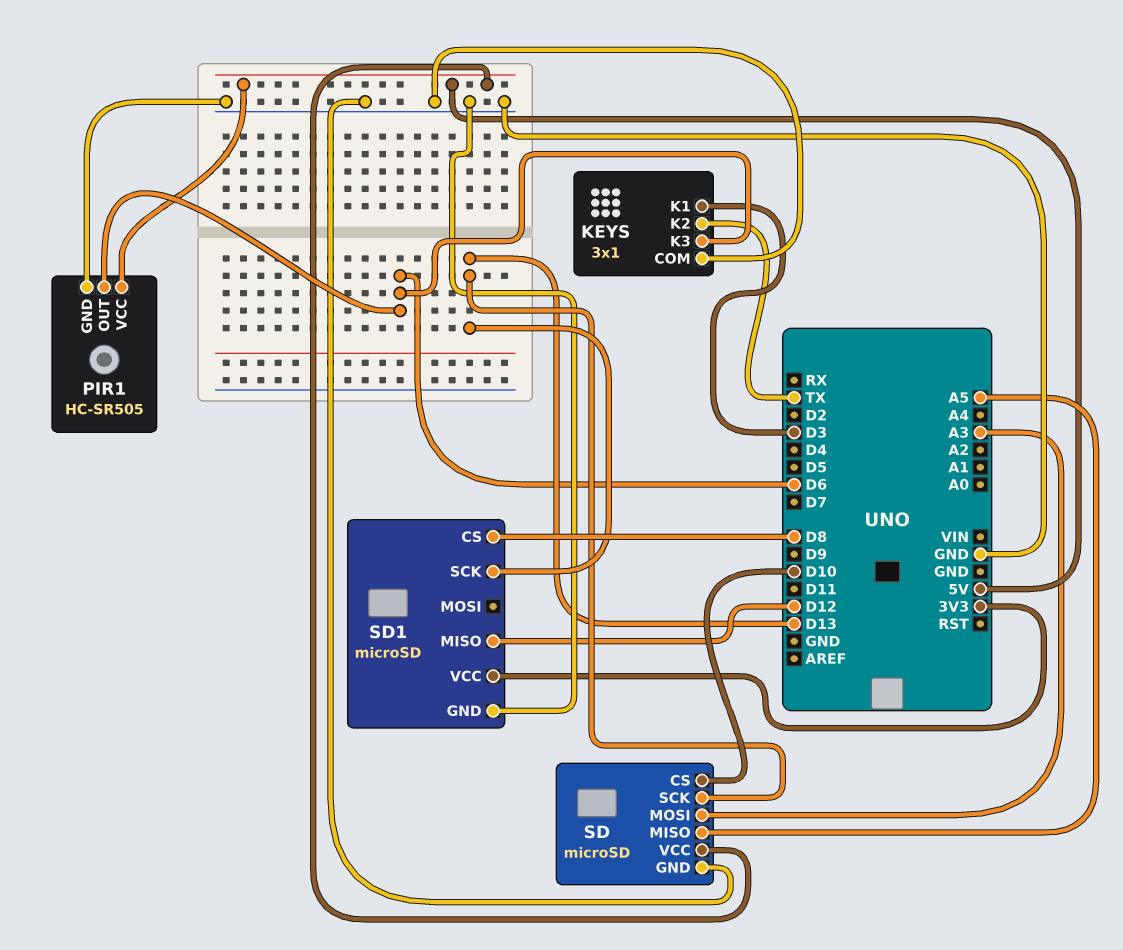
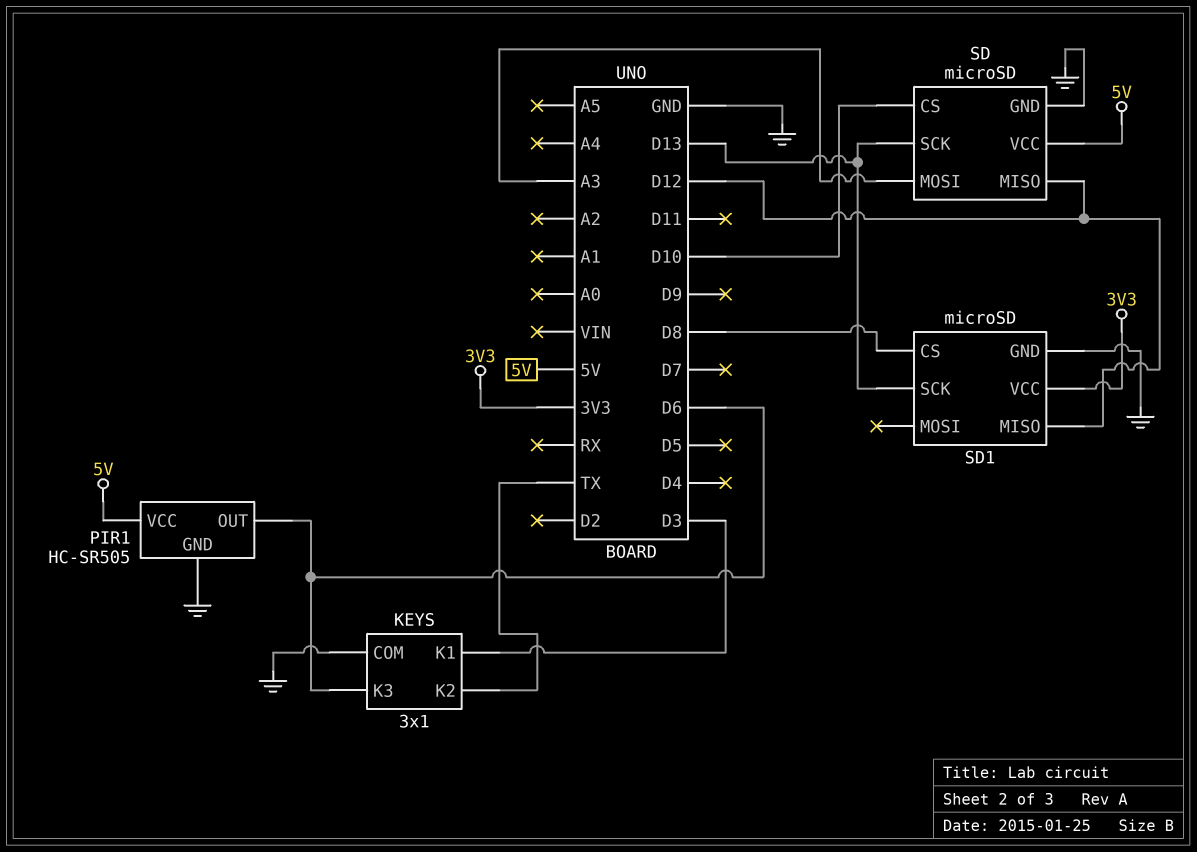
SD pin MISO: A5 -> D12

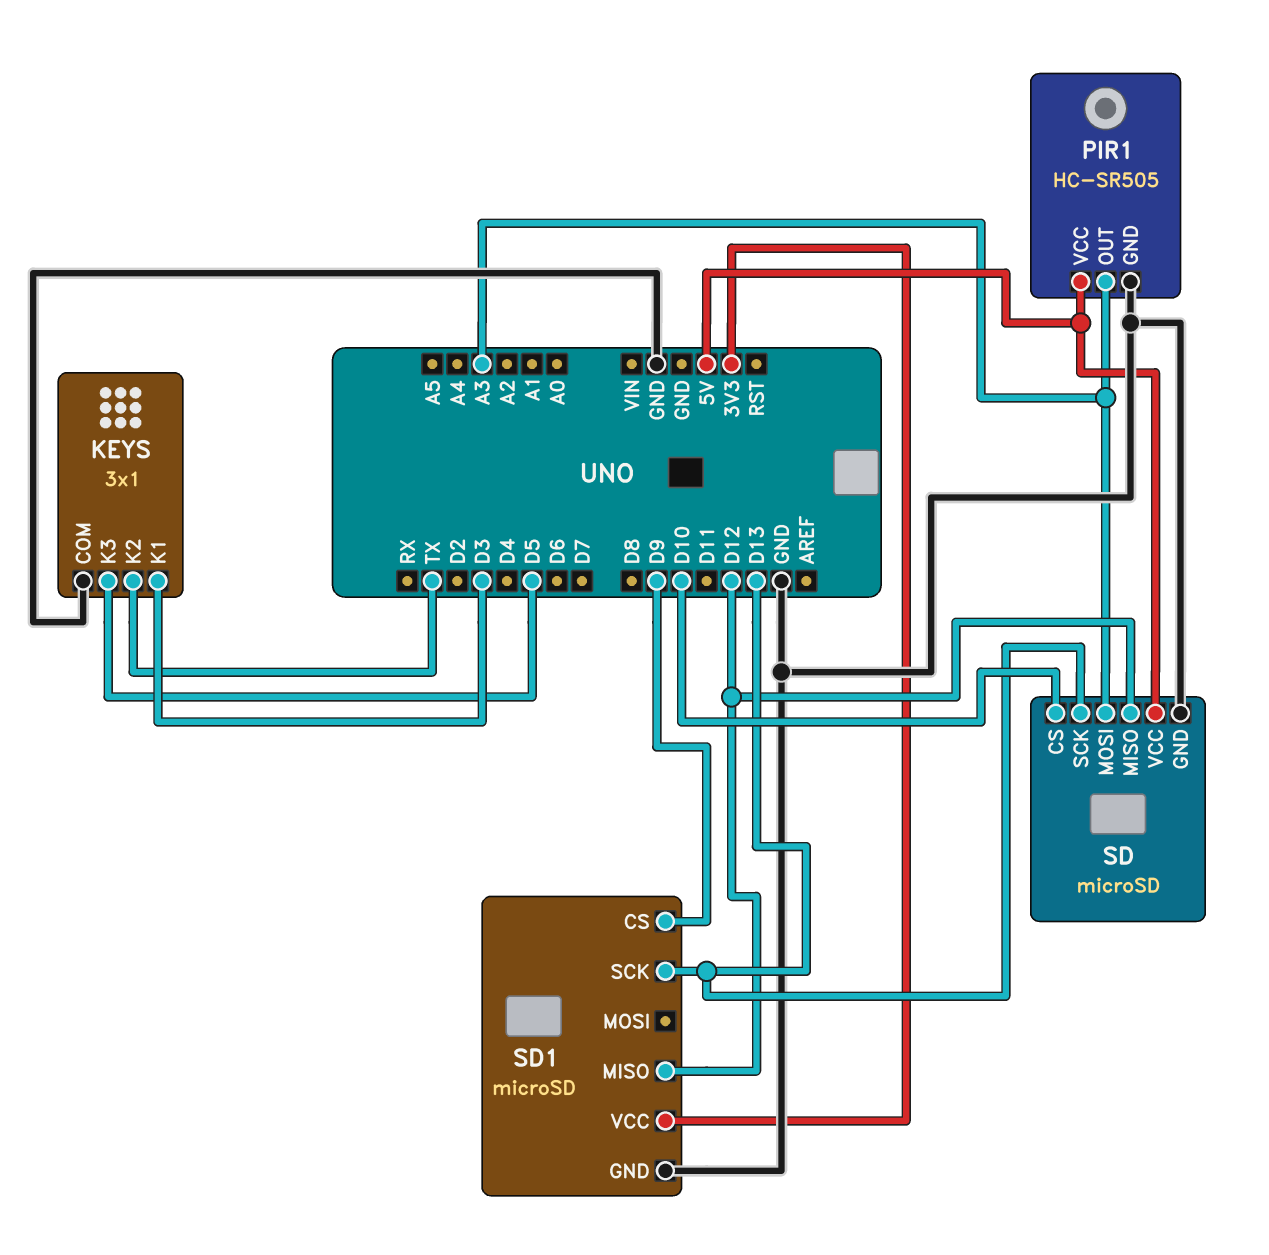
KEYS pin K3: D6 -> D5
PIR1 pin OUT: D6 -> A3
SD1 pin CS: D8 -> D9

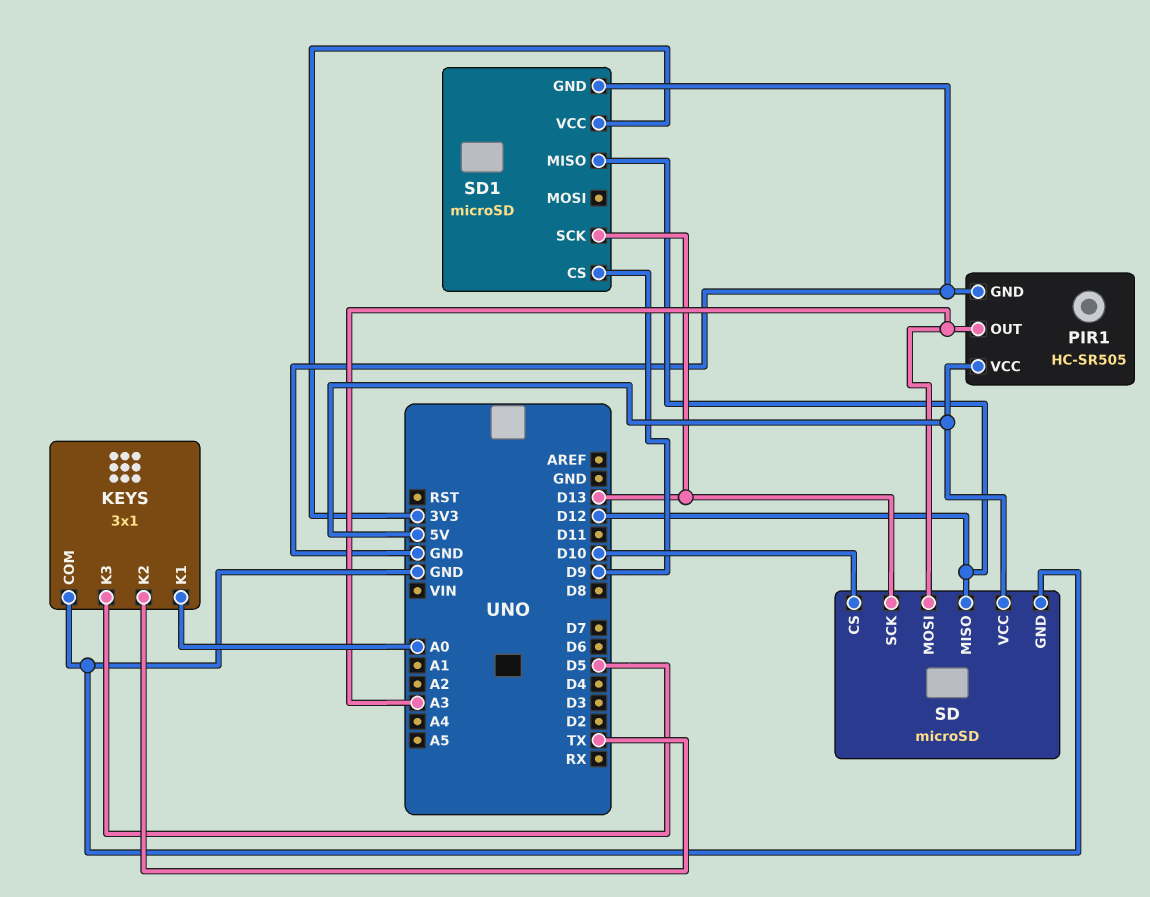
KEYS pin K1: D3 -> A0

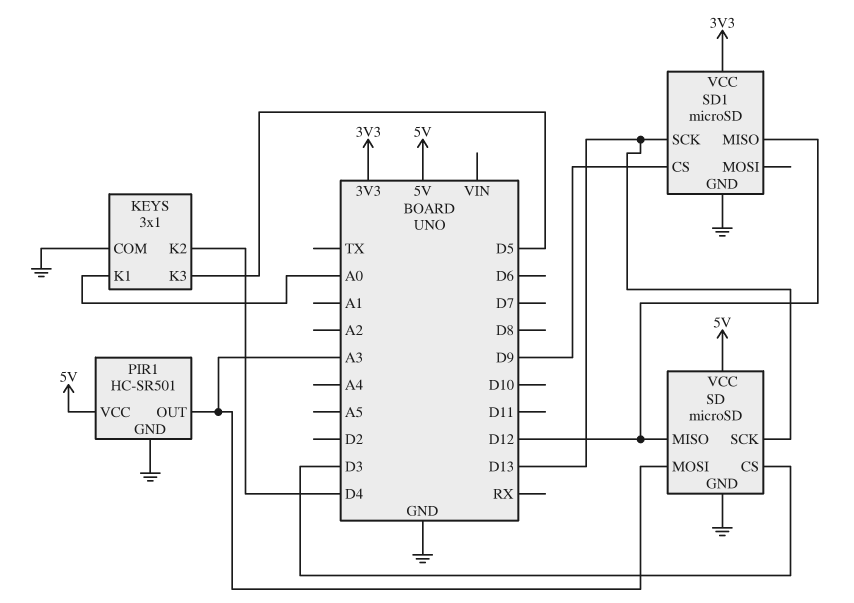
KEYS pin K2: TX -> D4
PIR1: HC-SR505 -> HC-SR501
SD pin CS: D10 -> D3

